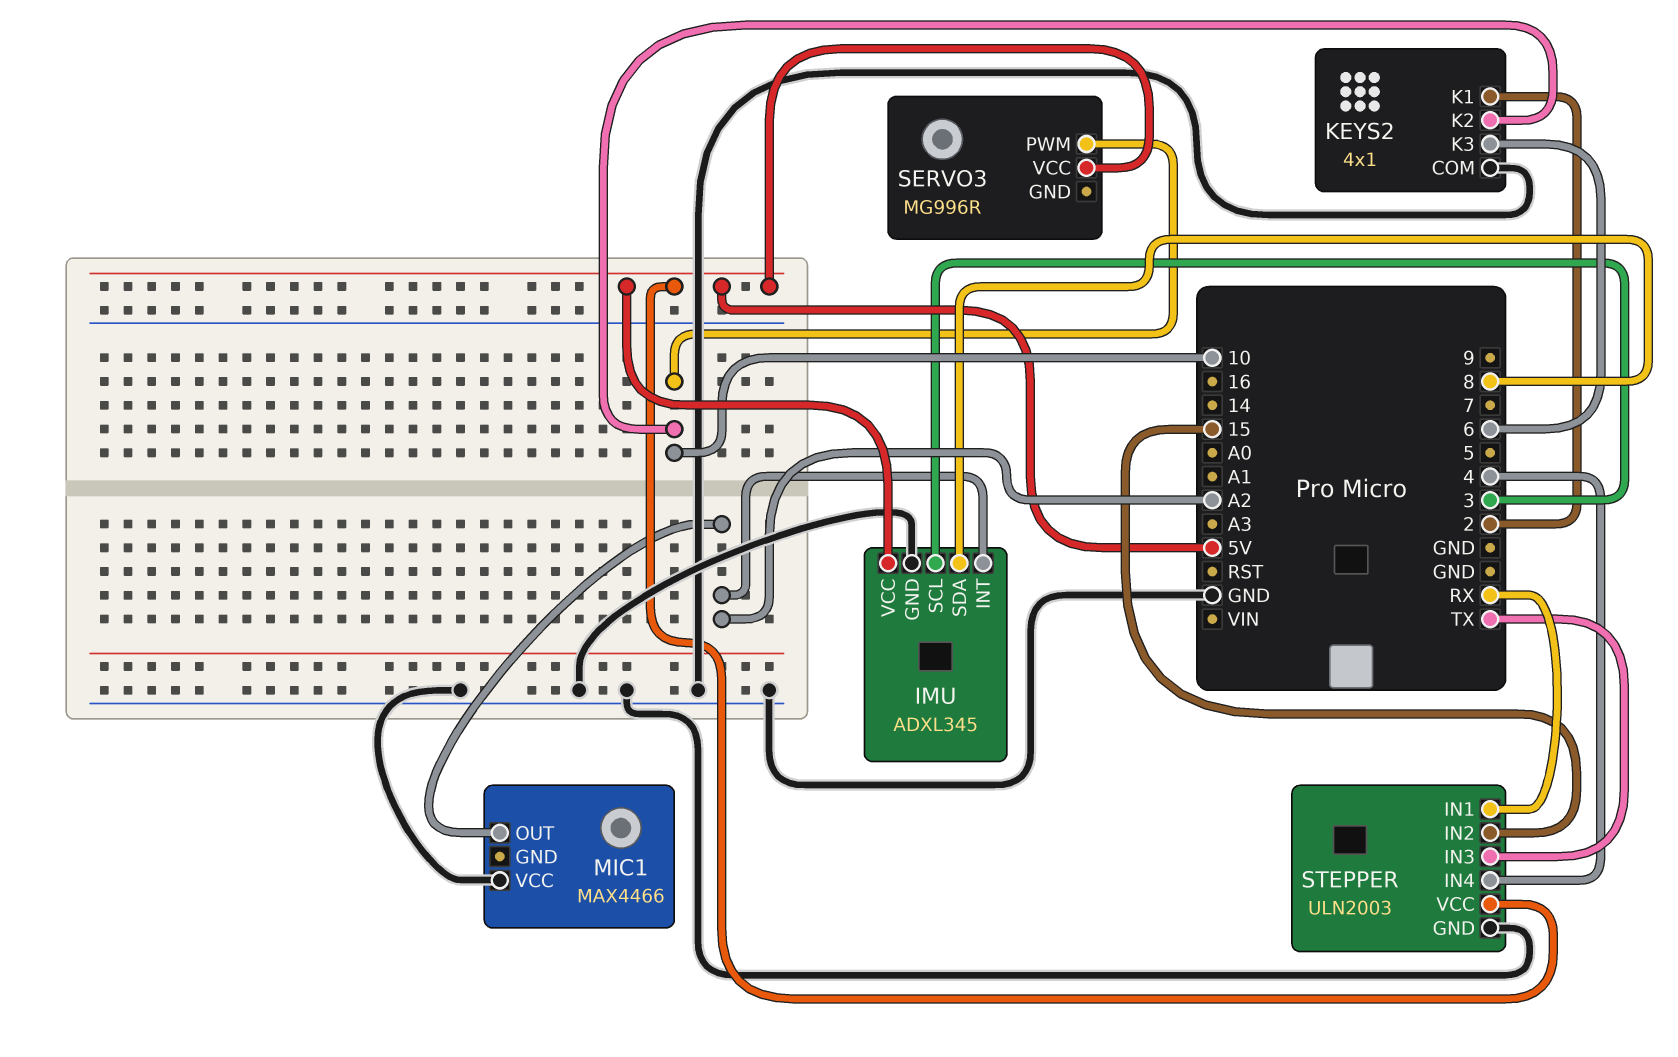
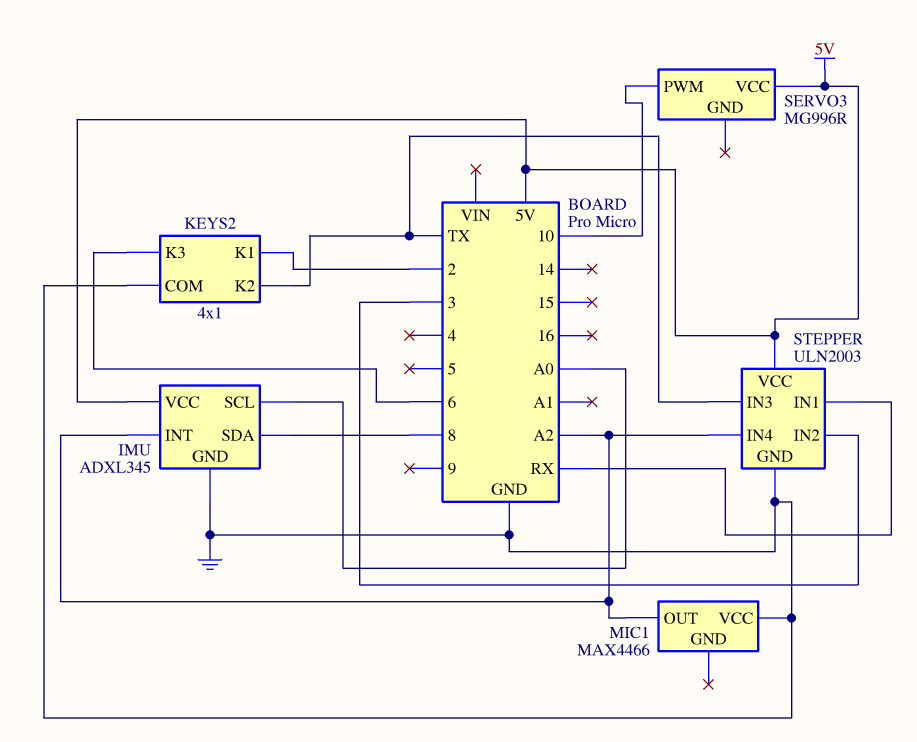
IMU pin SCL: 3 -> A0
KEYS2 pin K2: 10 -> TX
STEPPER pin IN2: 15 -> 3
STEPPER pin IN4: 4 -> A2

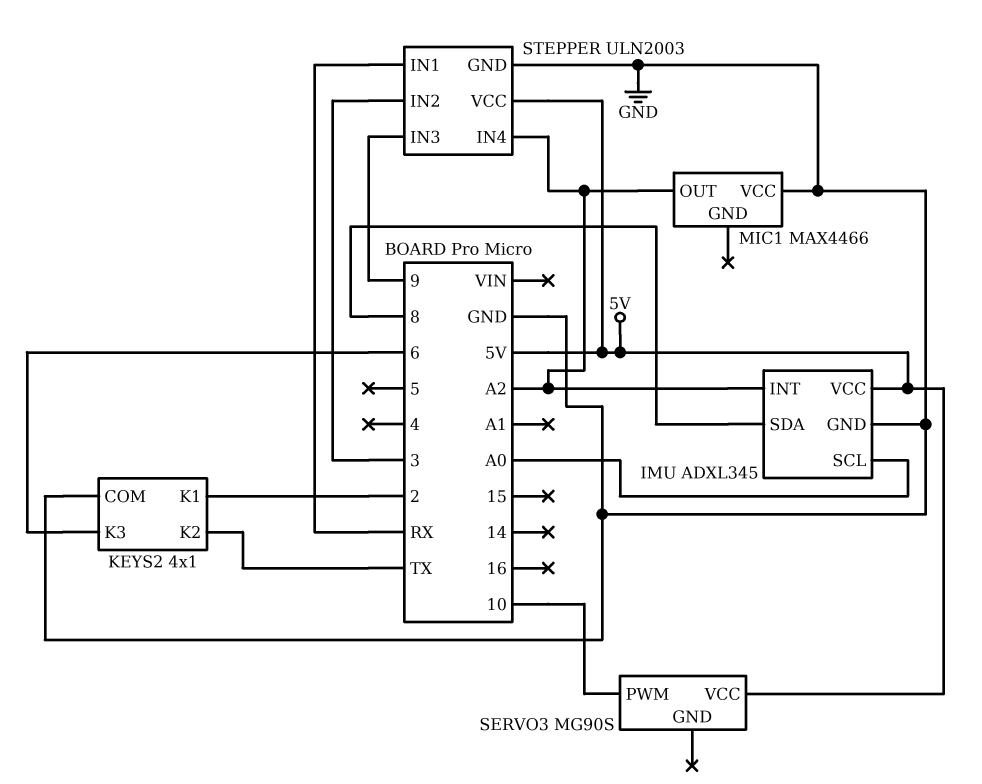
SERVO3: MG996R -> MG90S
STEPPER pin IN3: TX -> 9

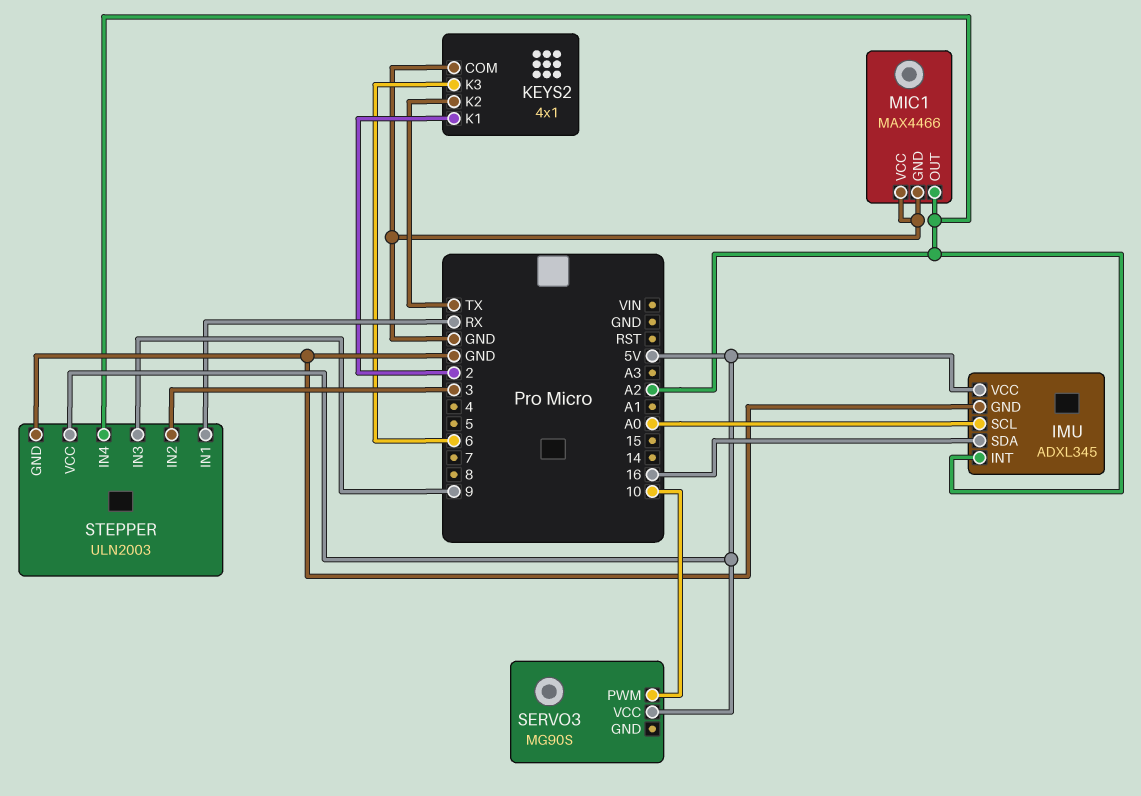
IMU pin SDA: 8 -> 16
MIC1 pin GND: none -> GND

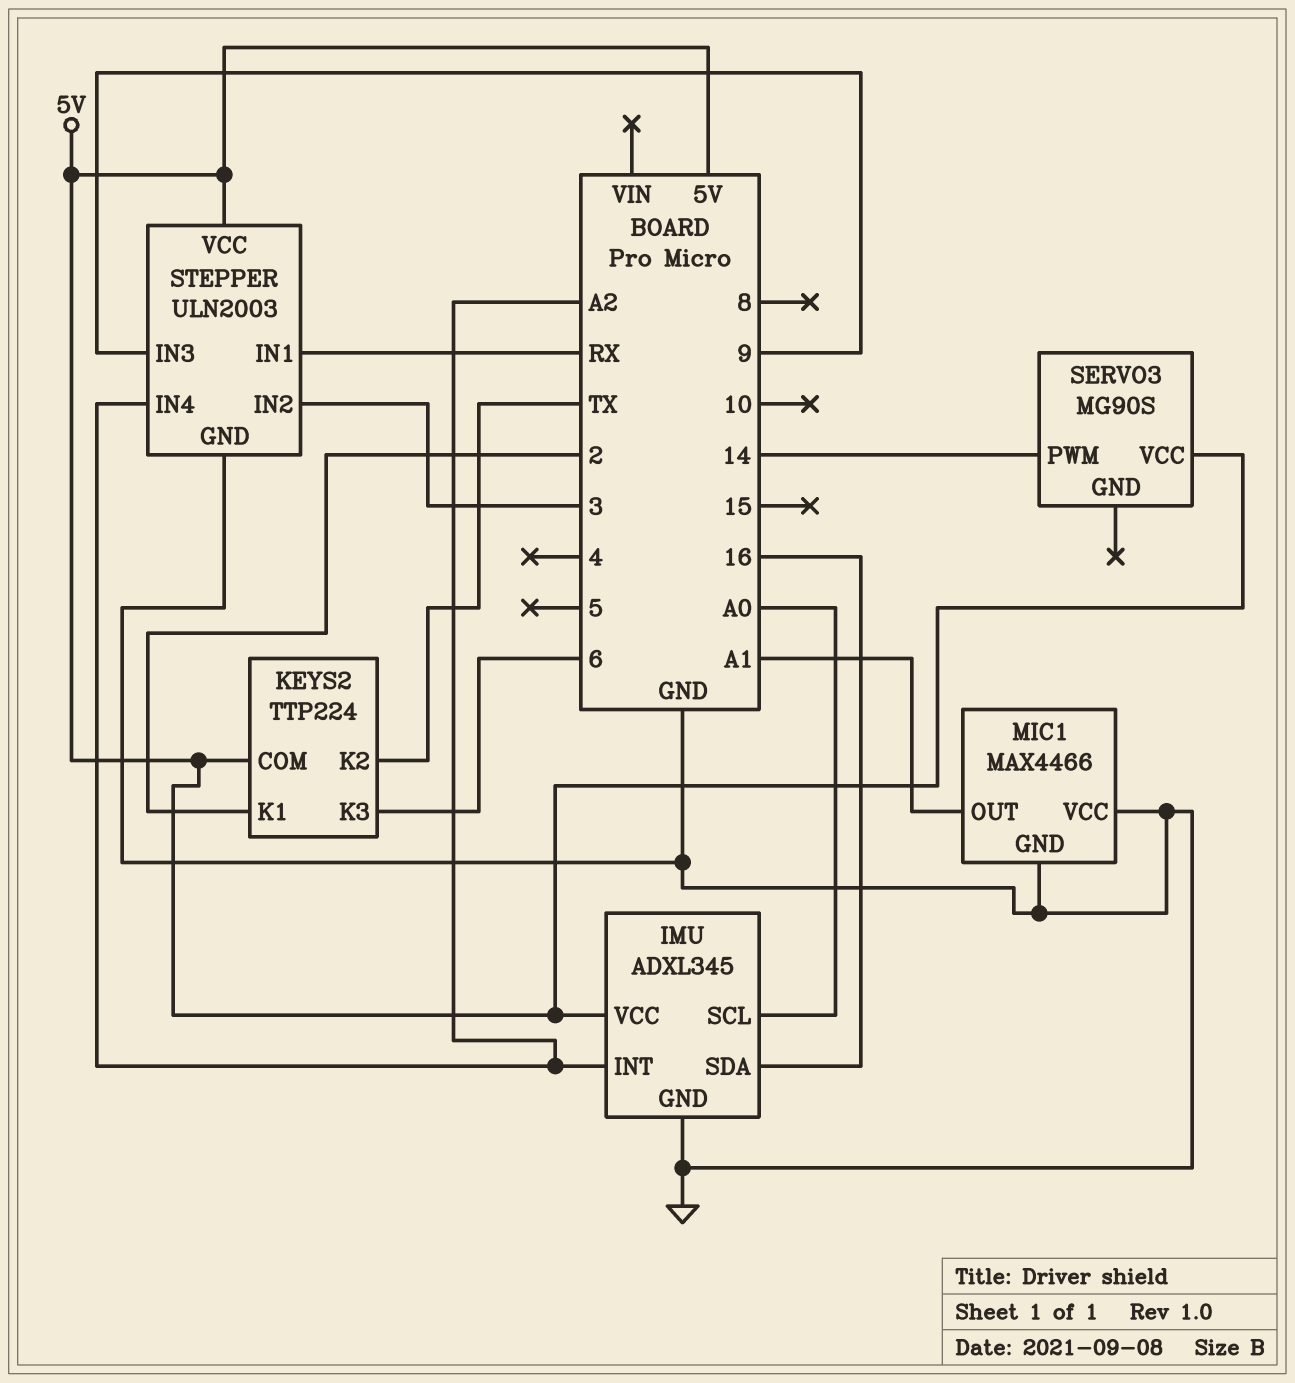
KEYS2: 4x1 -> TTP224
KEYS2 pin COM: GND -> 5V
MIC1 pin OUT: A2 -> A1
SERVO3 pin PWM: 10 -> 14

